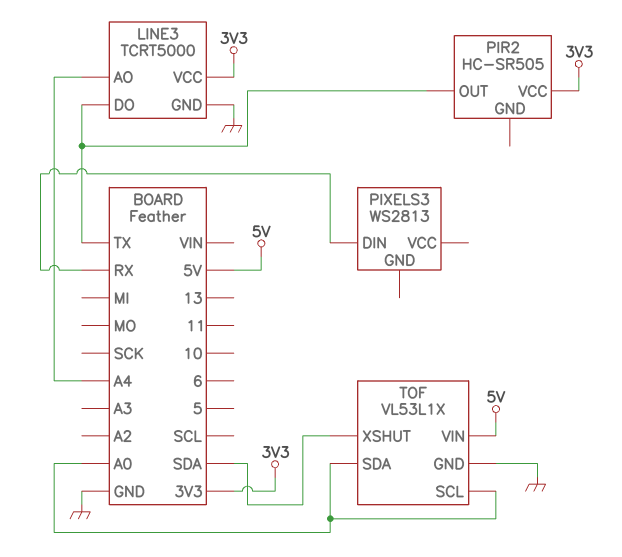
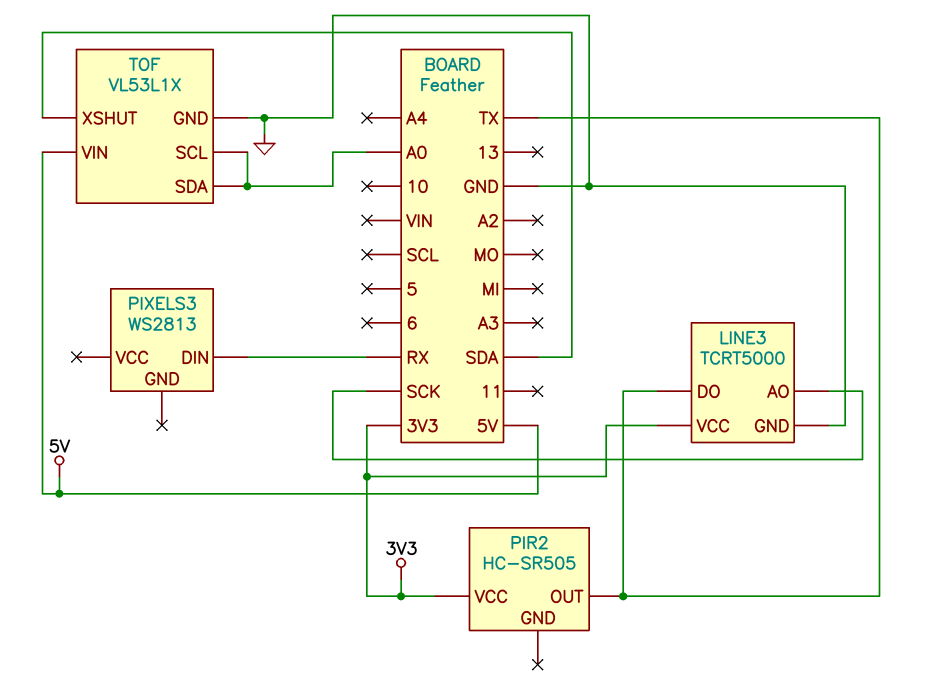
LINE3 pin AO: A4 -> SCK

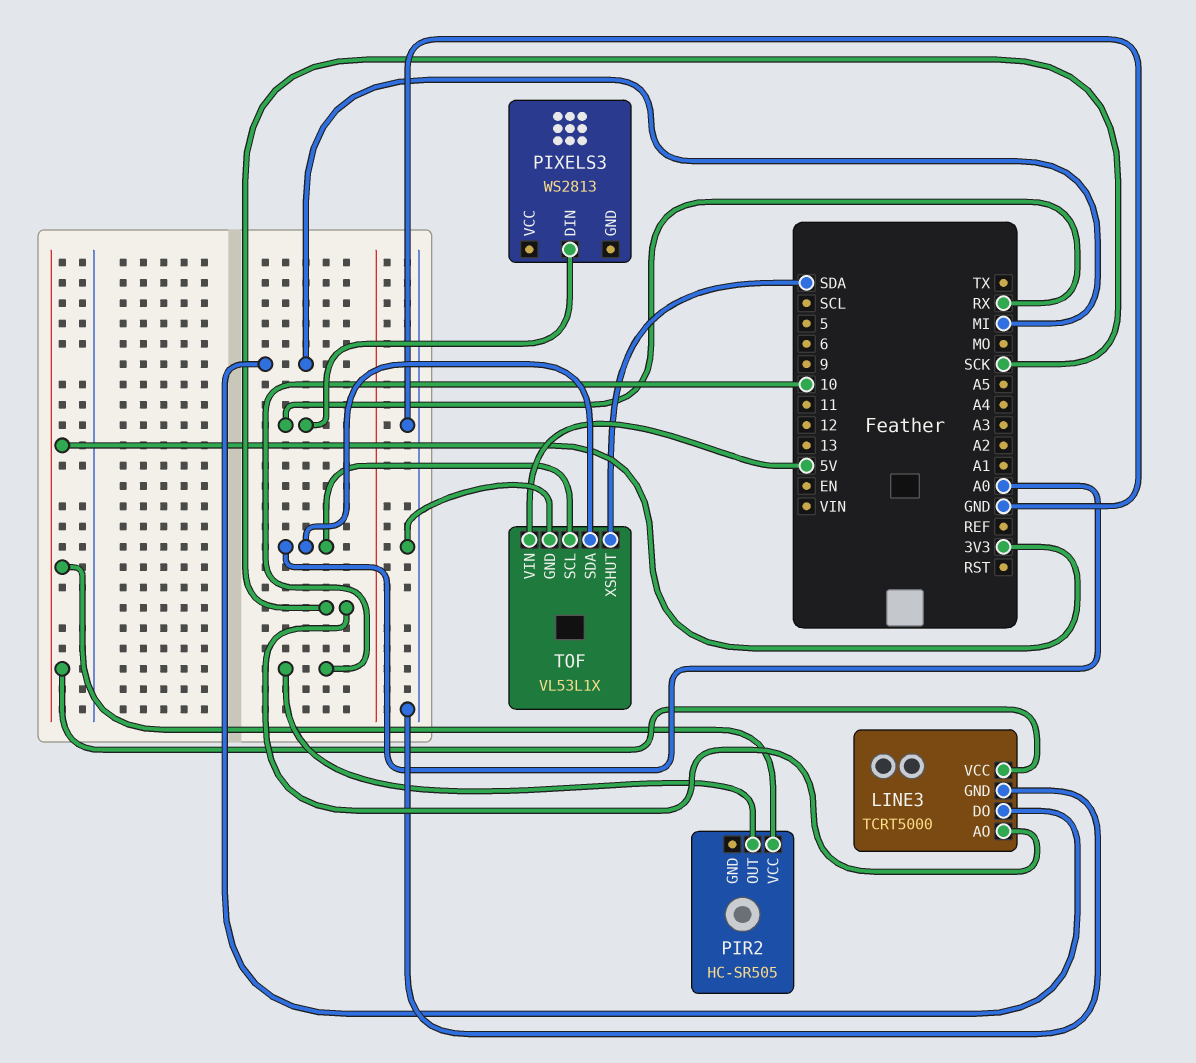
LINE3 pin DO: TX -> MI
PIR2 pin OUT: TX -> 10

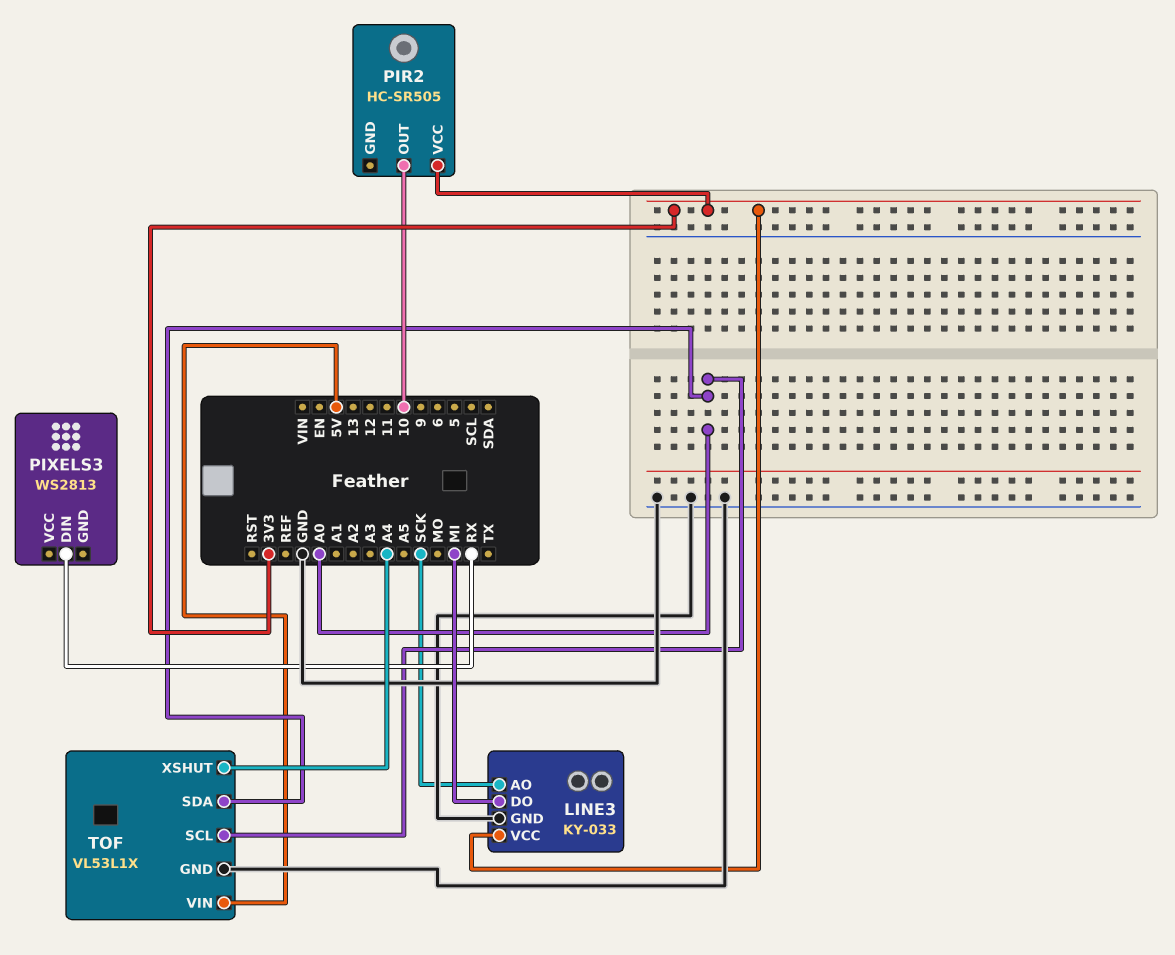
LINE3: TCRT5000 -> KY-033
TOF pin XSHUT: SDA -> A4

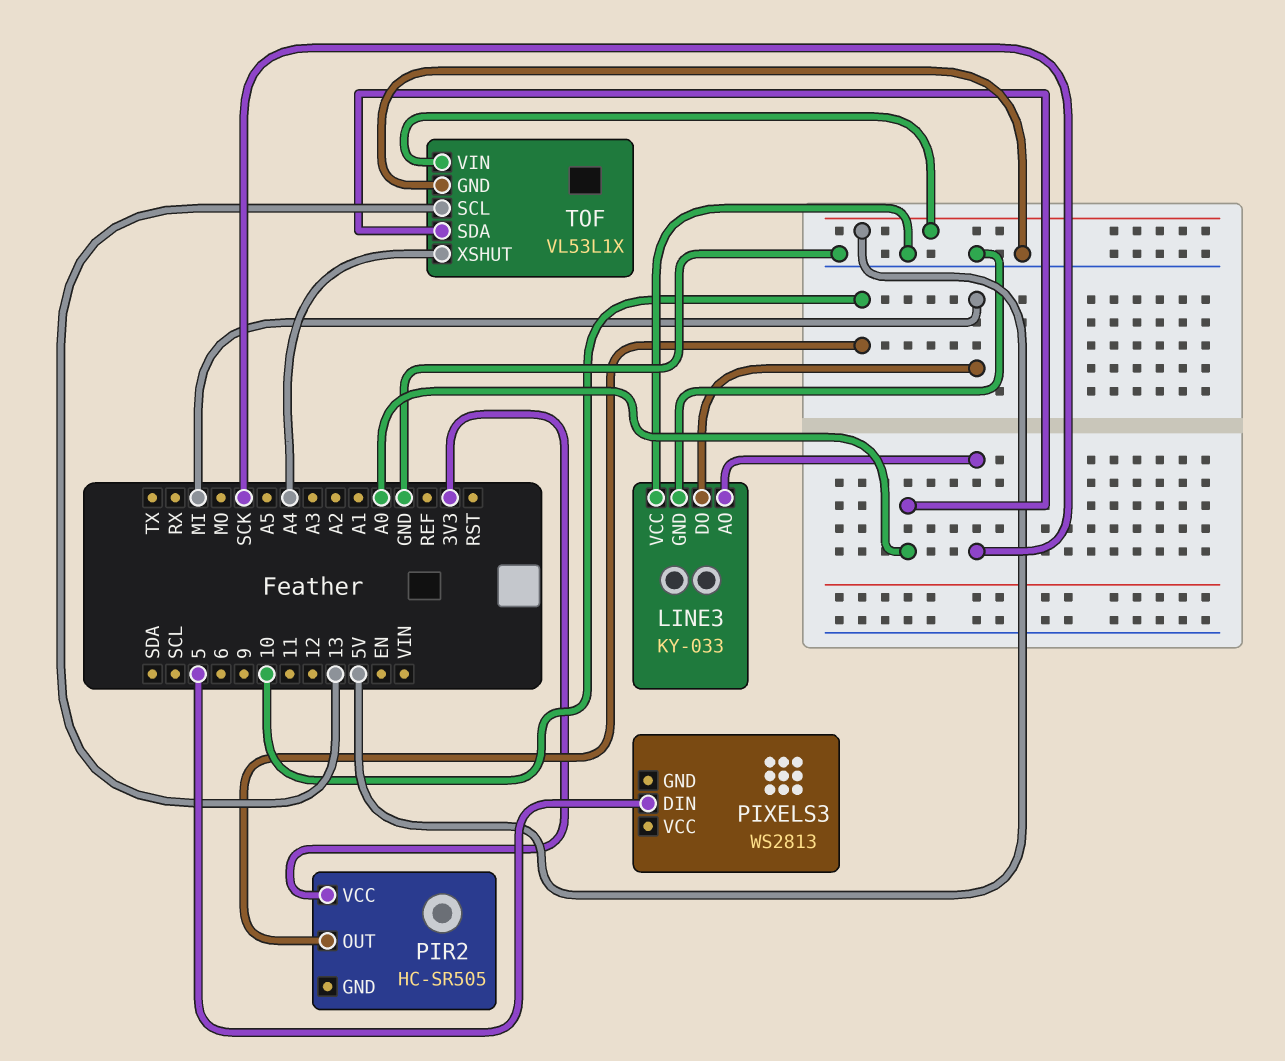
LINE3 pin VCC: 3V3 -> GND
PIXELS3 pin DIN: RX -> 5
TOF pin SCL: A0 -> 13

